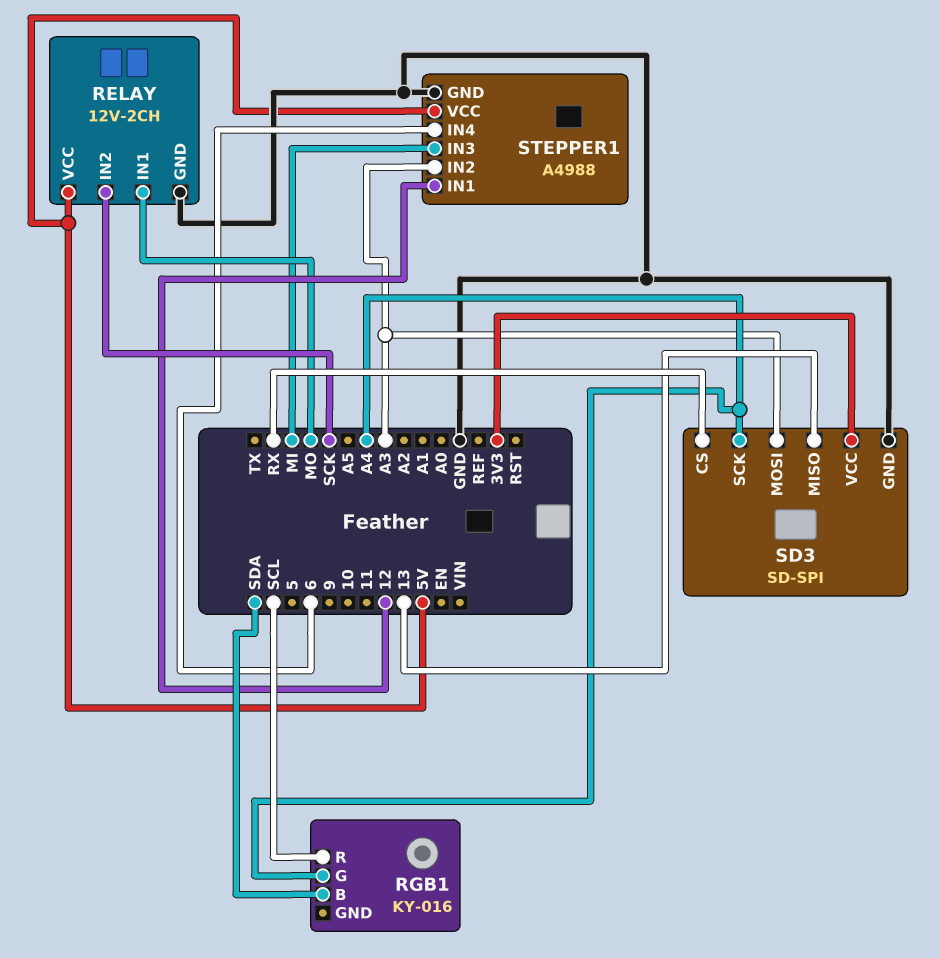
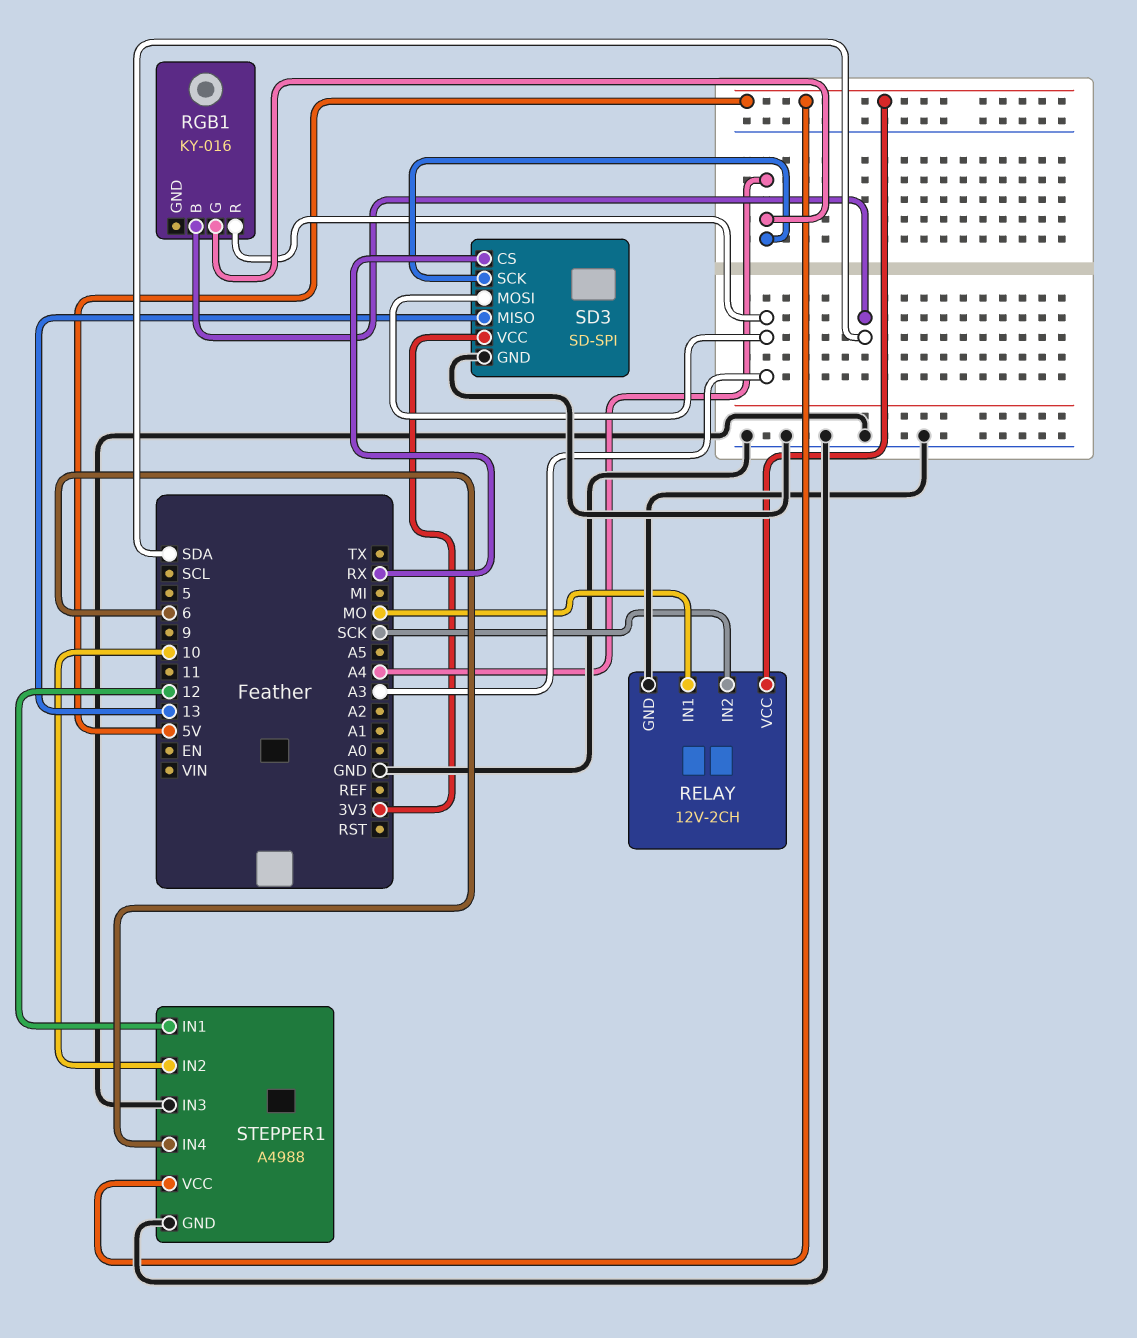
RGB1 pin R: SCL -> A3
STEPPER1 pin IN2: A3 -> 10
STEPPER1 pin IN3: MI -> GND

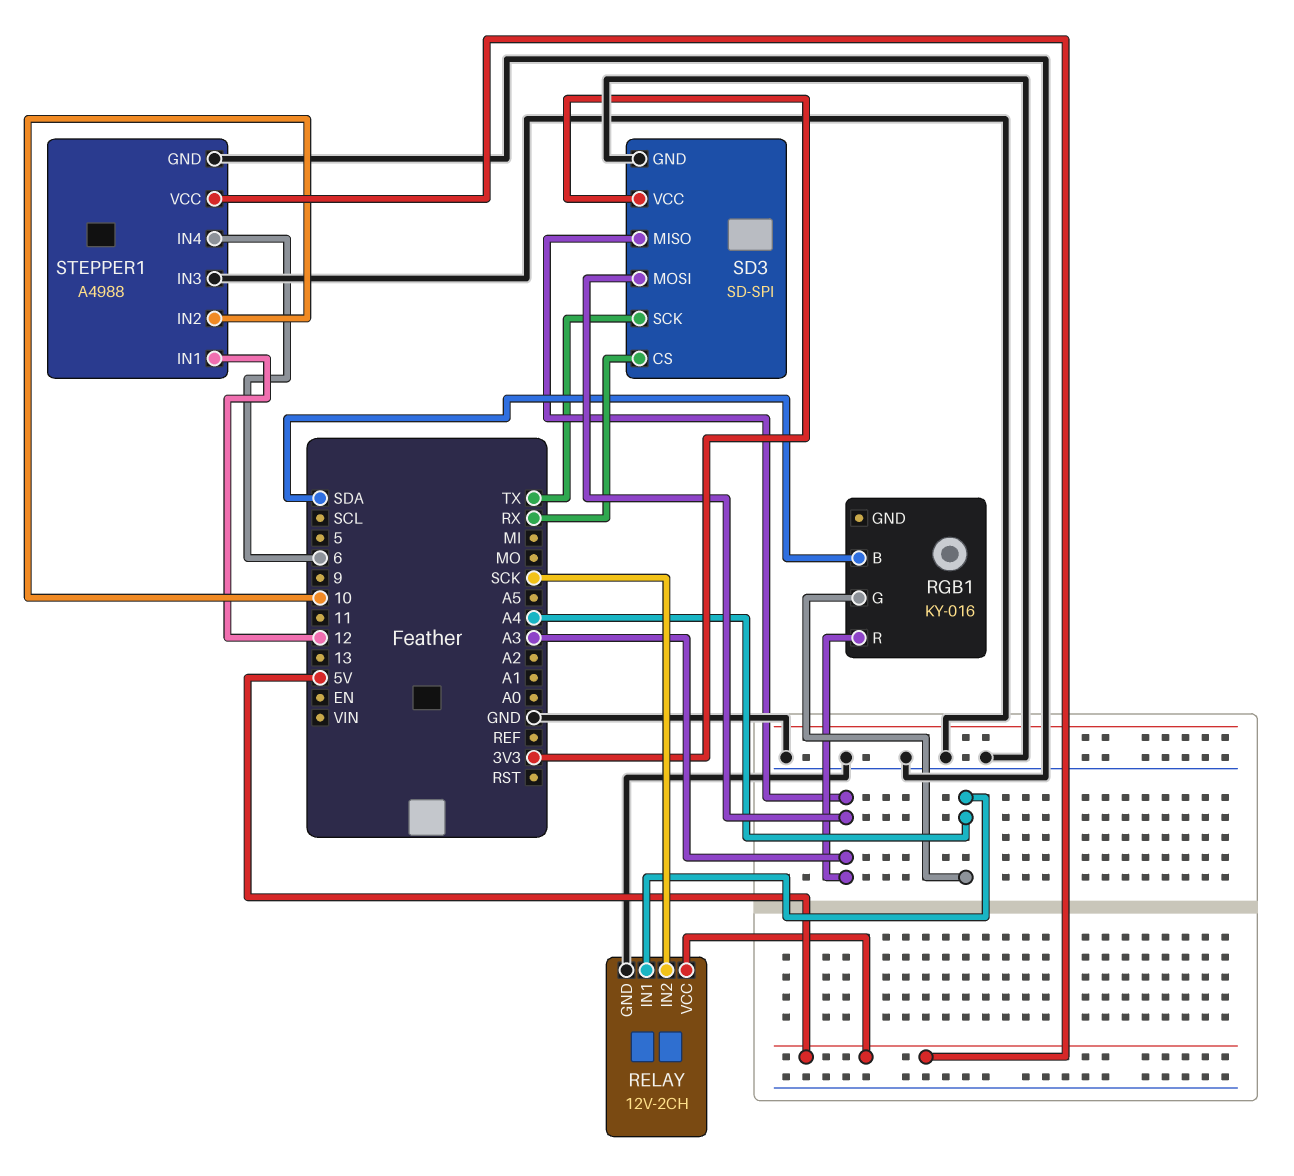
RELAY pin IN1: MO -> A4
SD3 pin MISO: 13 -> A3
SD3 pin SCK: A4 -> TX

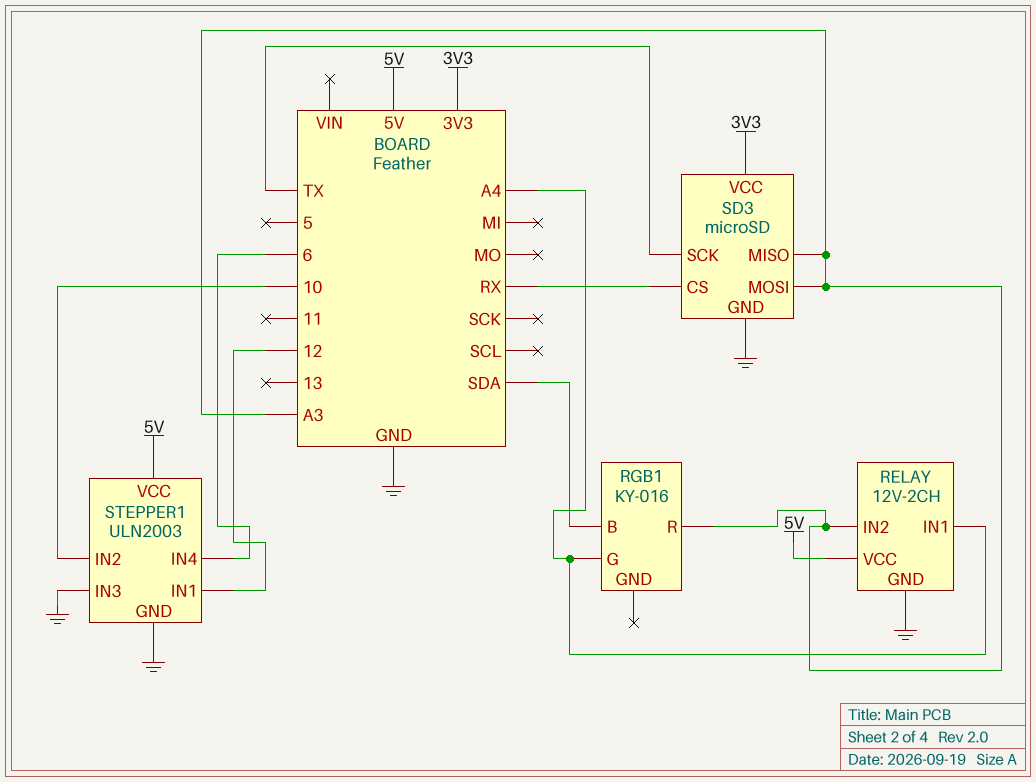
RELAY pin IN2: SCK -> A3
SD3: SD-SPI -> microSD
STEPPER1: A4988 -> ULN2003

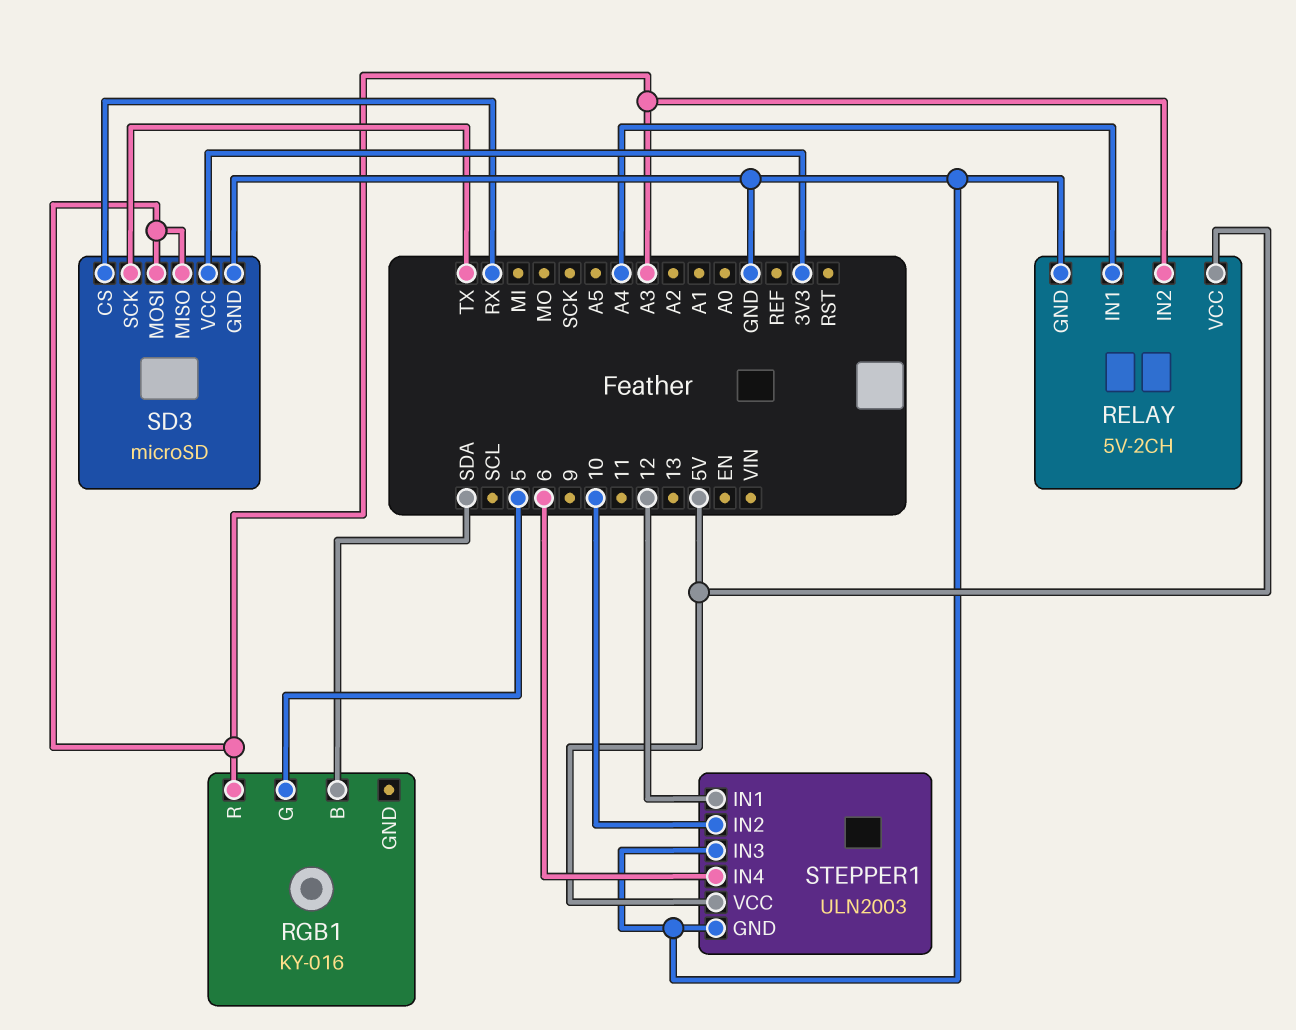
RELAY: 12V-2CH -> 5V-2CH
RGB1 pin G: A4 -> 5

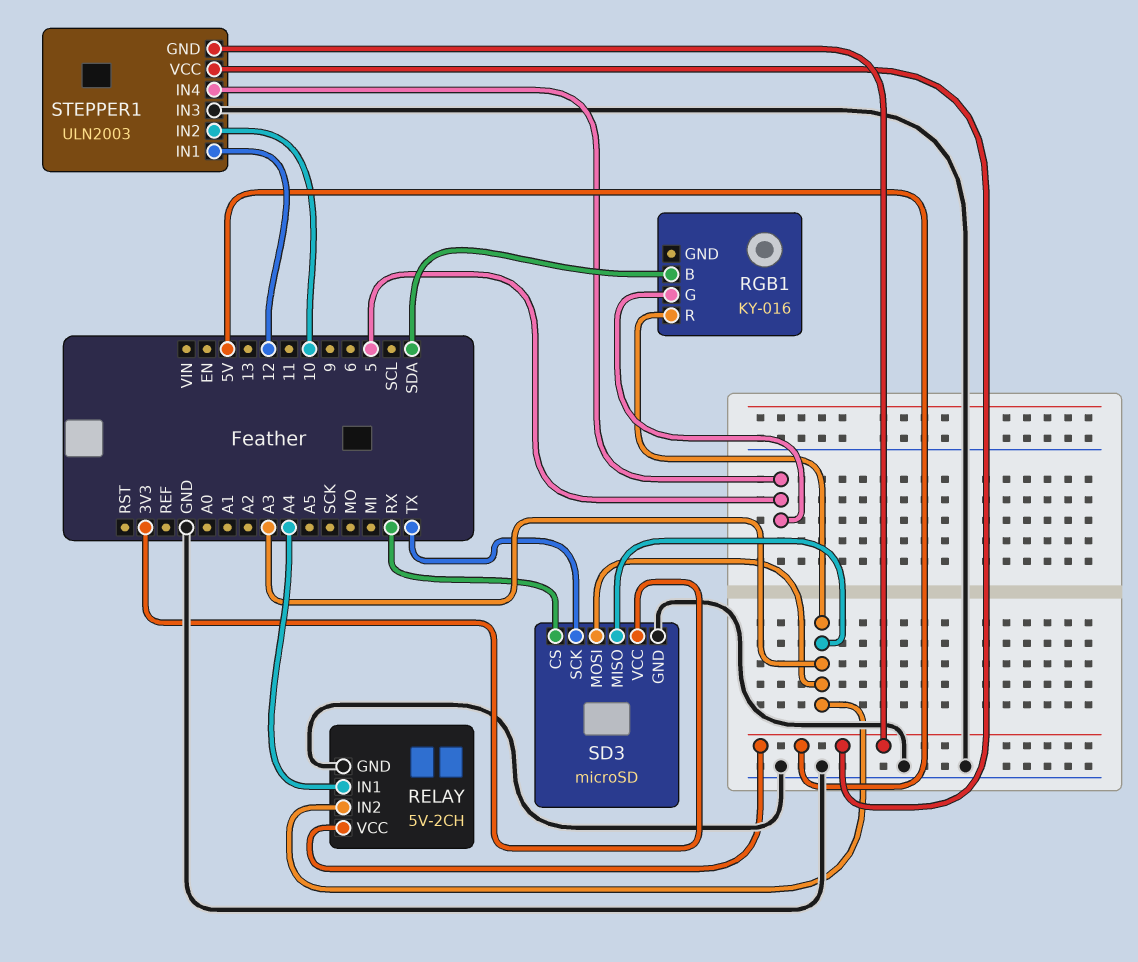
STEPPER1 pin GND: GND -> 5V
STEPPER1 pin IN4: 6 -> 5

